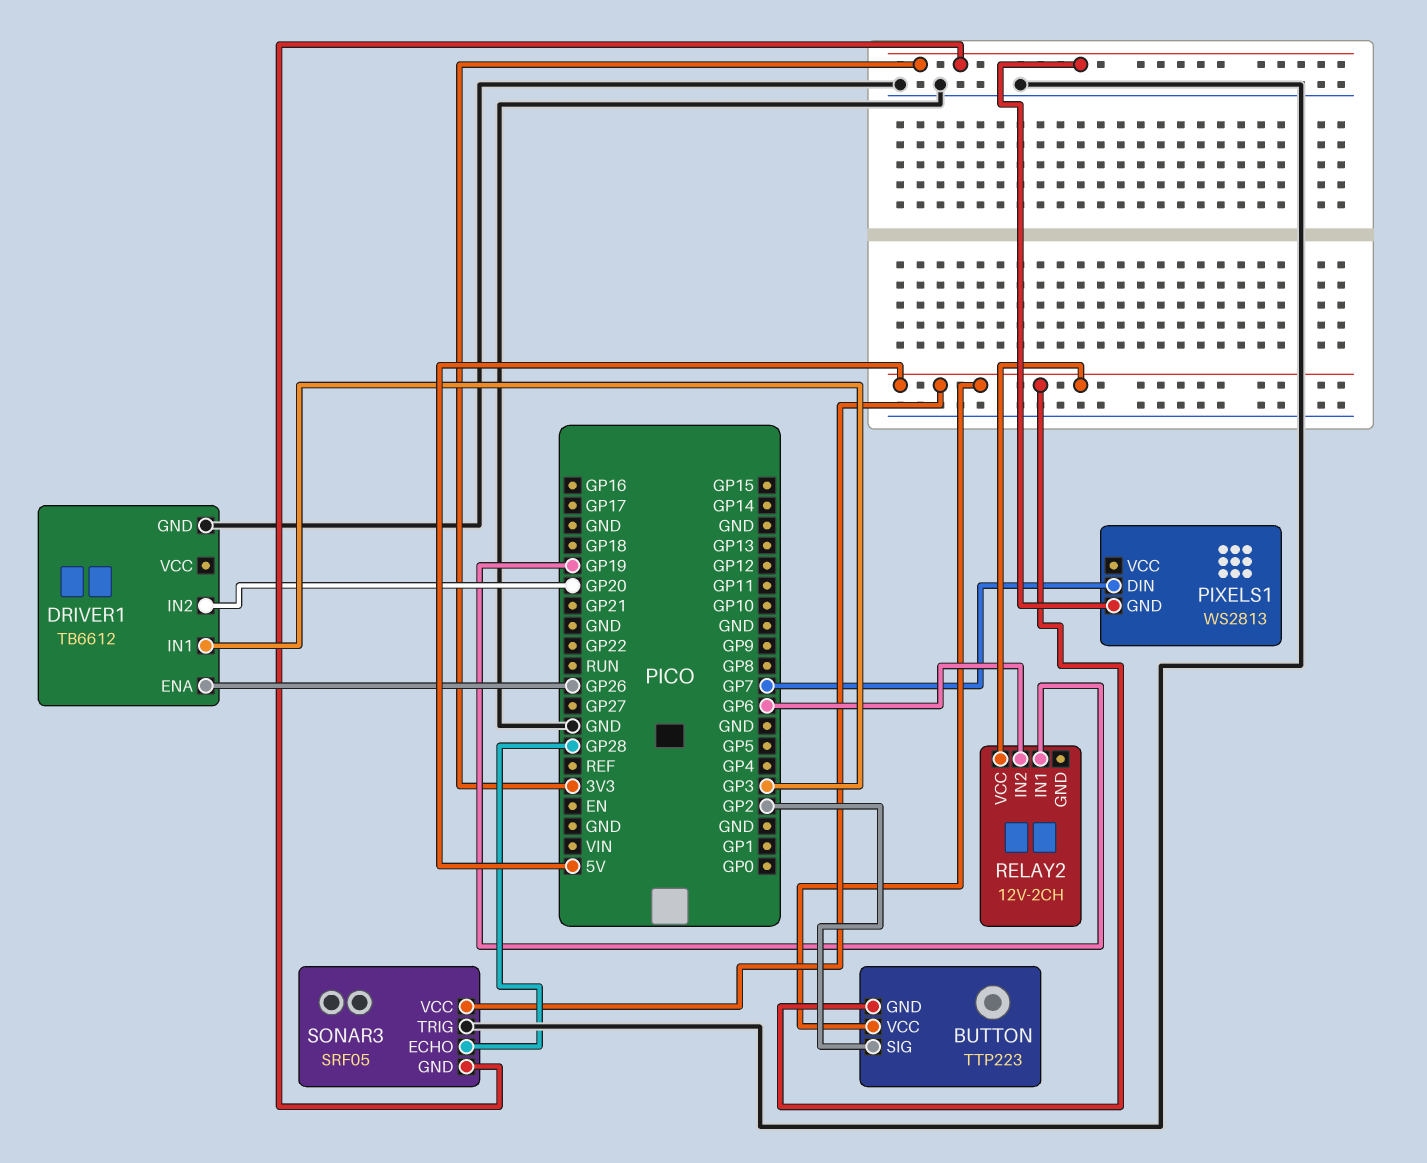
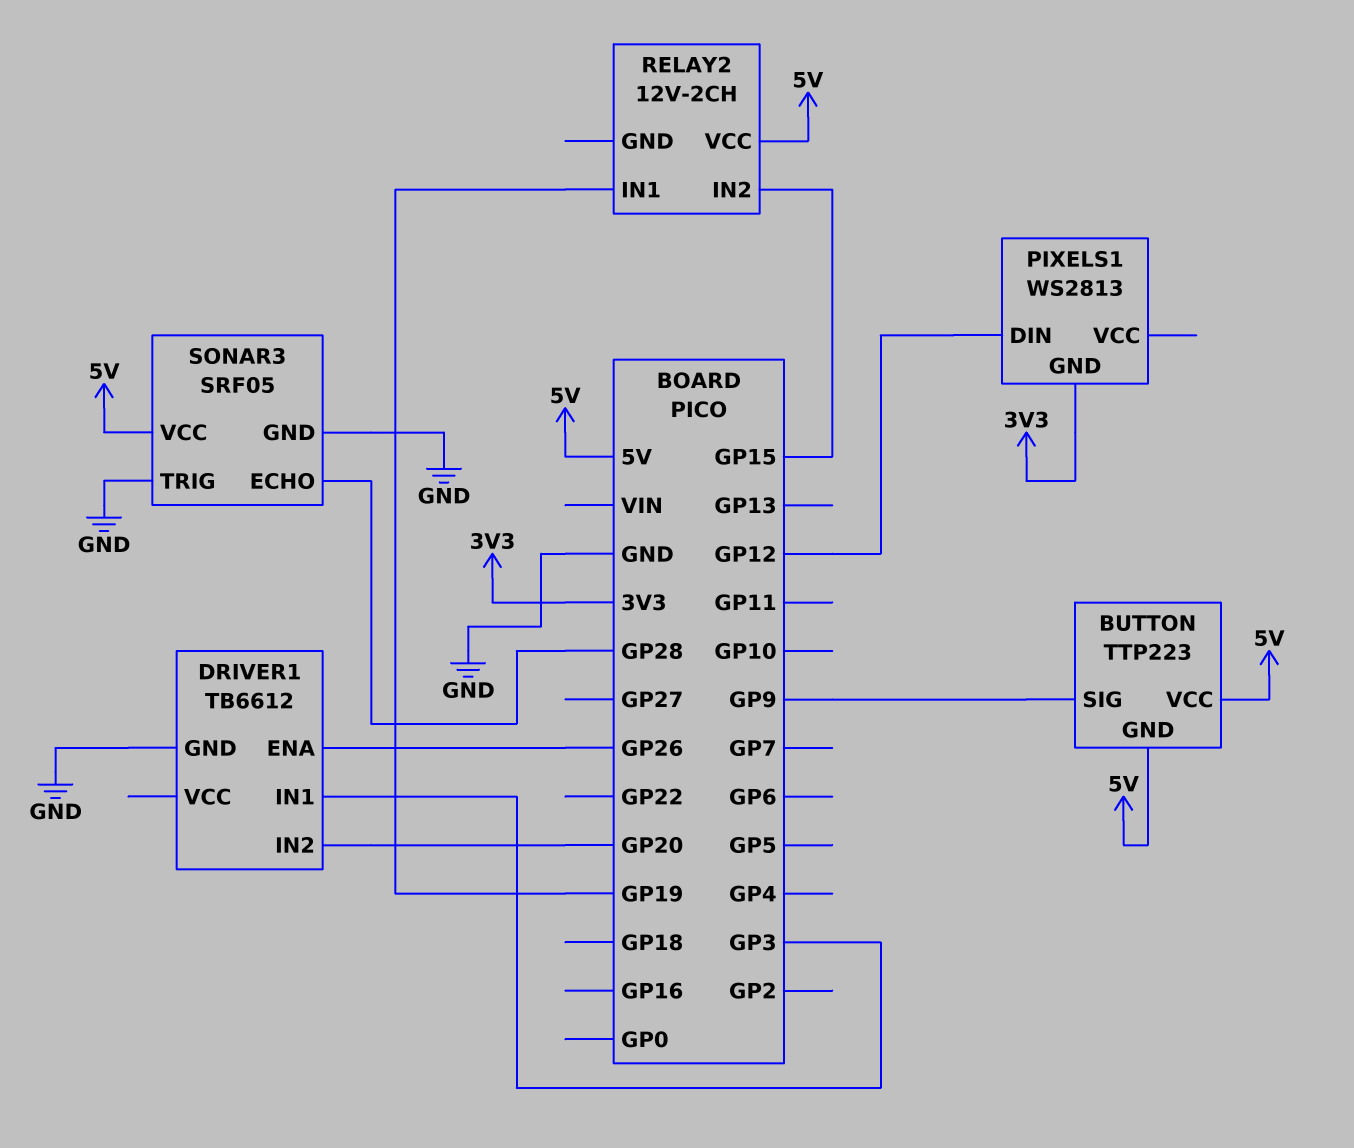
BUTTON pin SIG: GP2 -> GP9
PIXELS1 pin DIN: GP7 -> GP12
RELAY2 pin IN2: GP6 -> GP15
SONAR3 pin GND: 3V3 -> GND

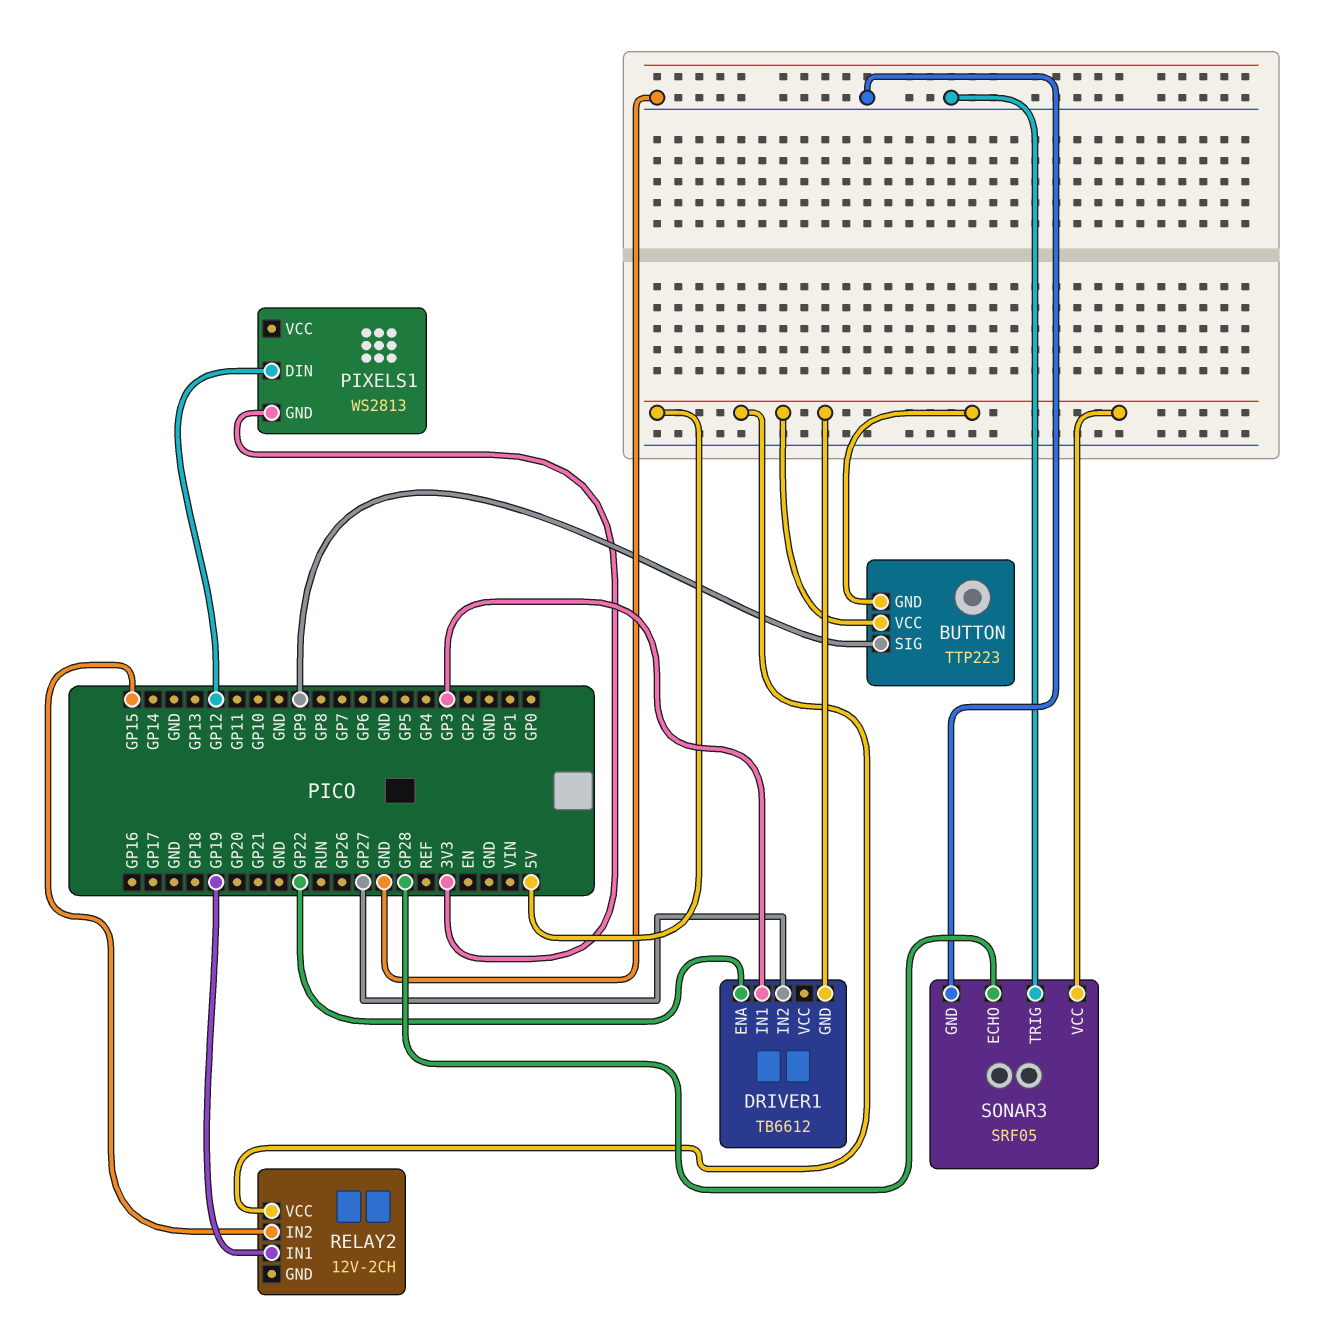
DRIVER1 pin ENA: GP26 -> GP22
DRIVER1 pin GND: GND -> 5V
DRIVER1 pin IN2: GP20 -> GP27

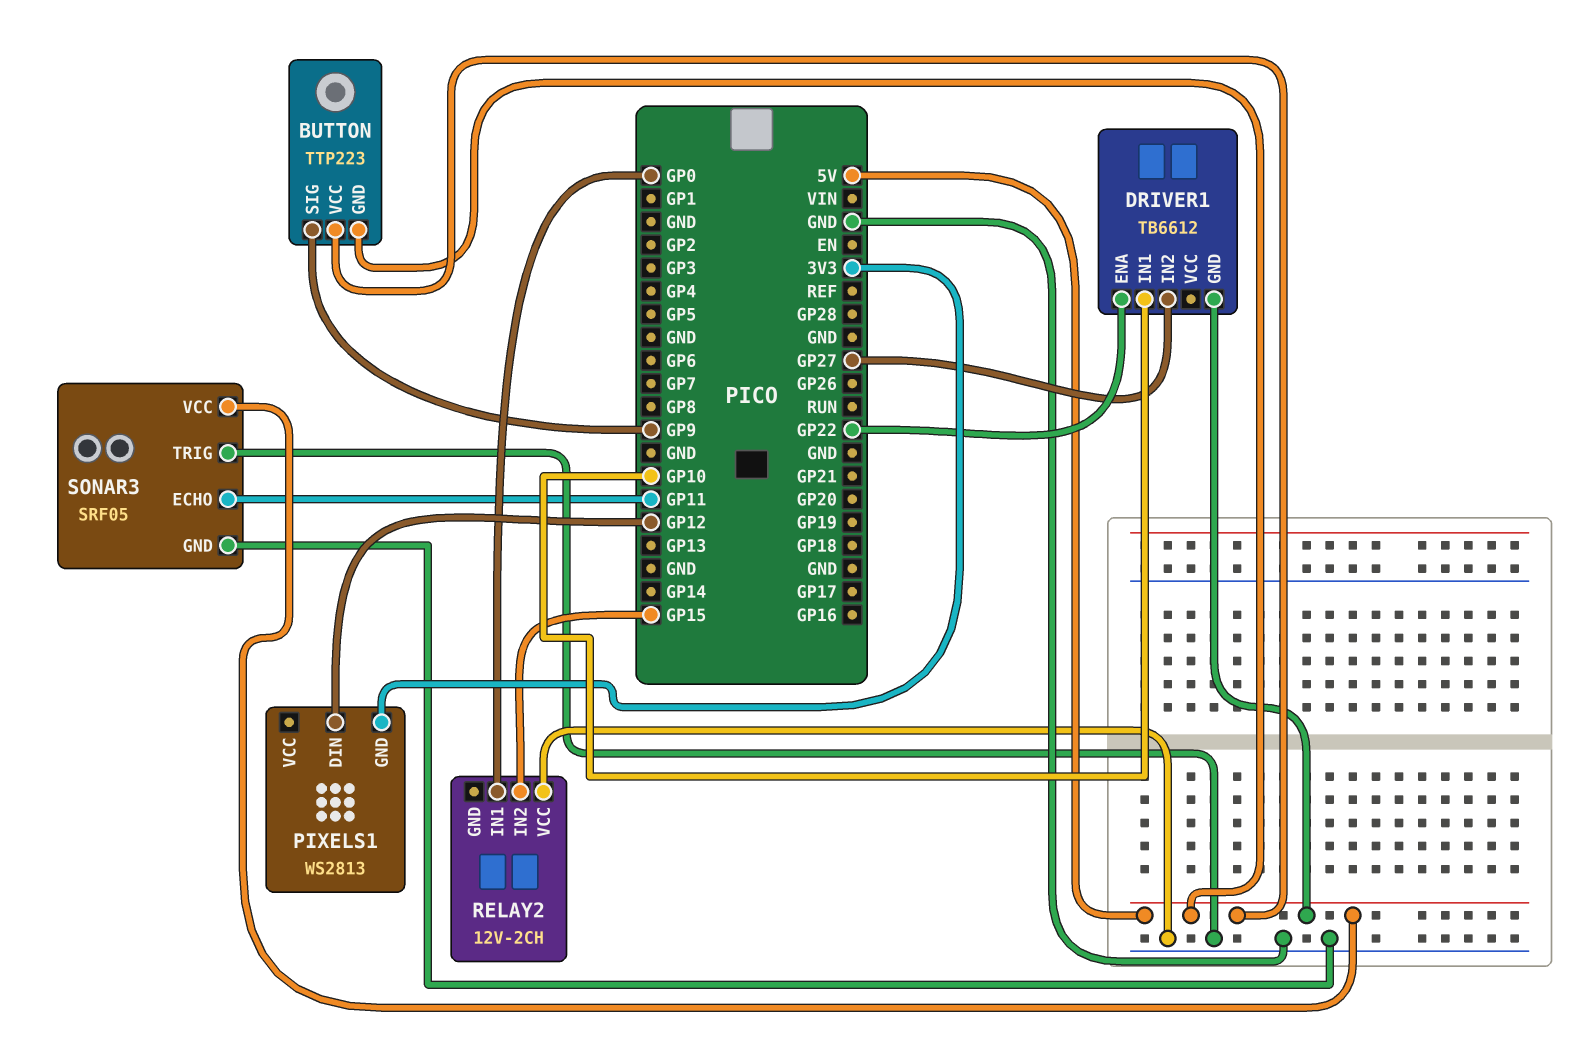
DRIVER1 pin IN1: GP3 -> GP10
RELAY2 pin IN1: GP19 -> GP0
RELAY2 pin VCC: 5V -> GND
SONAR3 pin ECHO: GP28 -> GP11

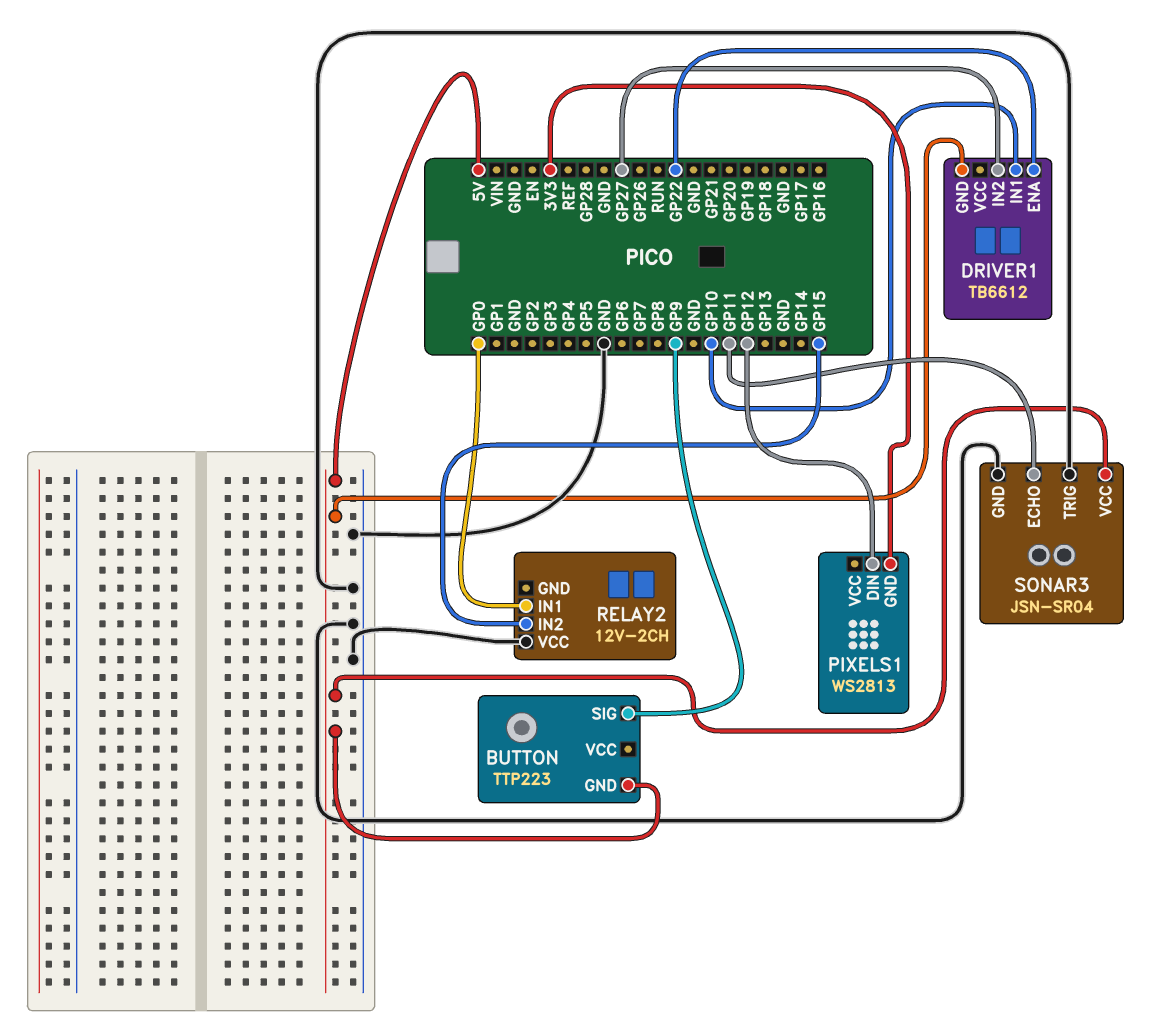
BUTTON pin VCC: 5V -> none
SONAR3: SRF05 -> JSN-SR04

